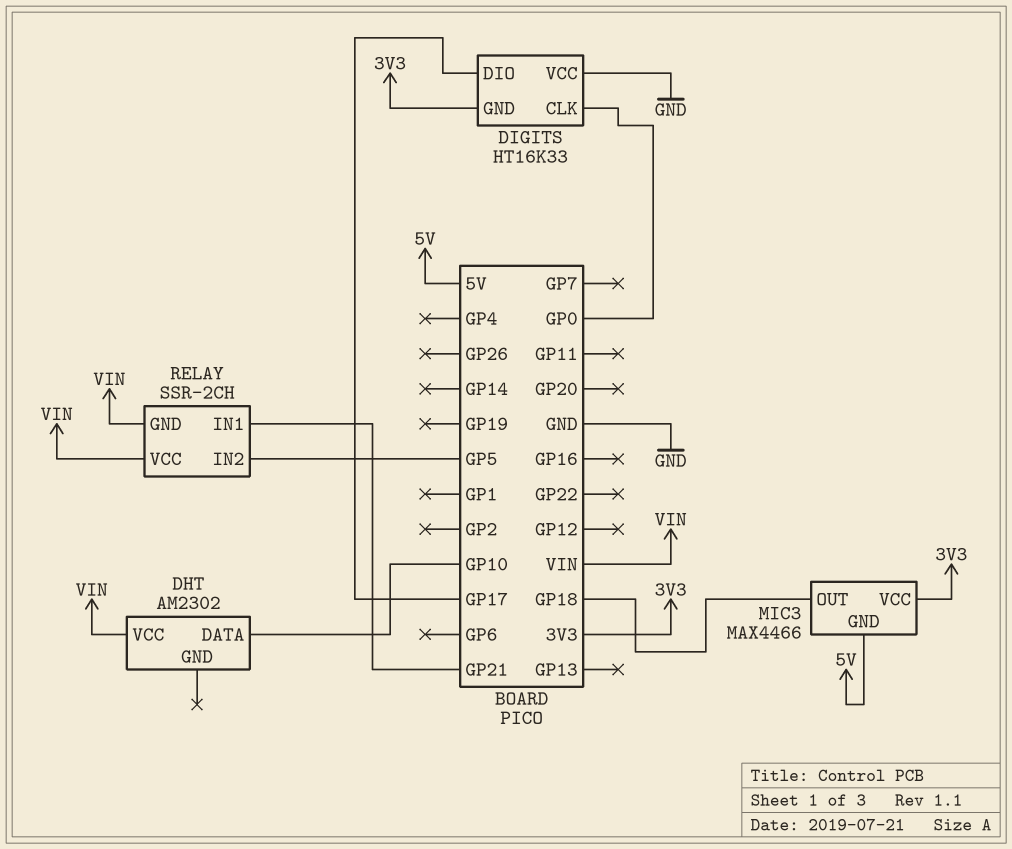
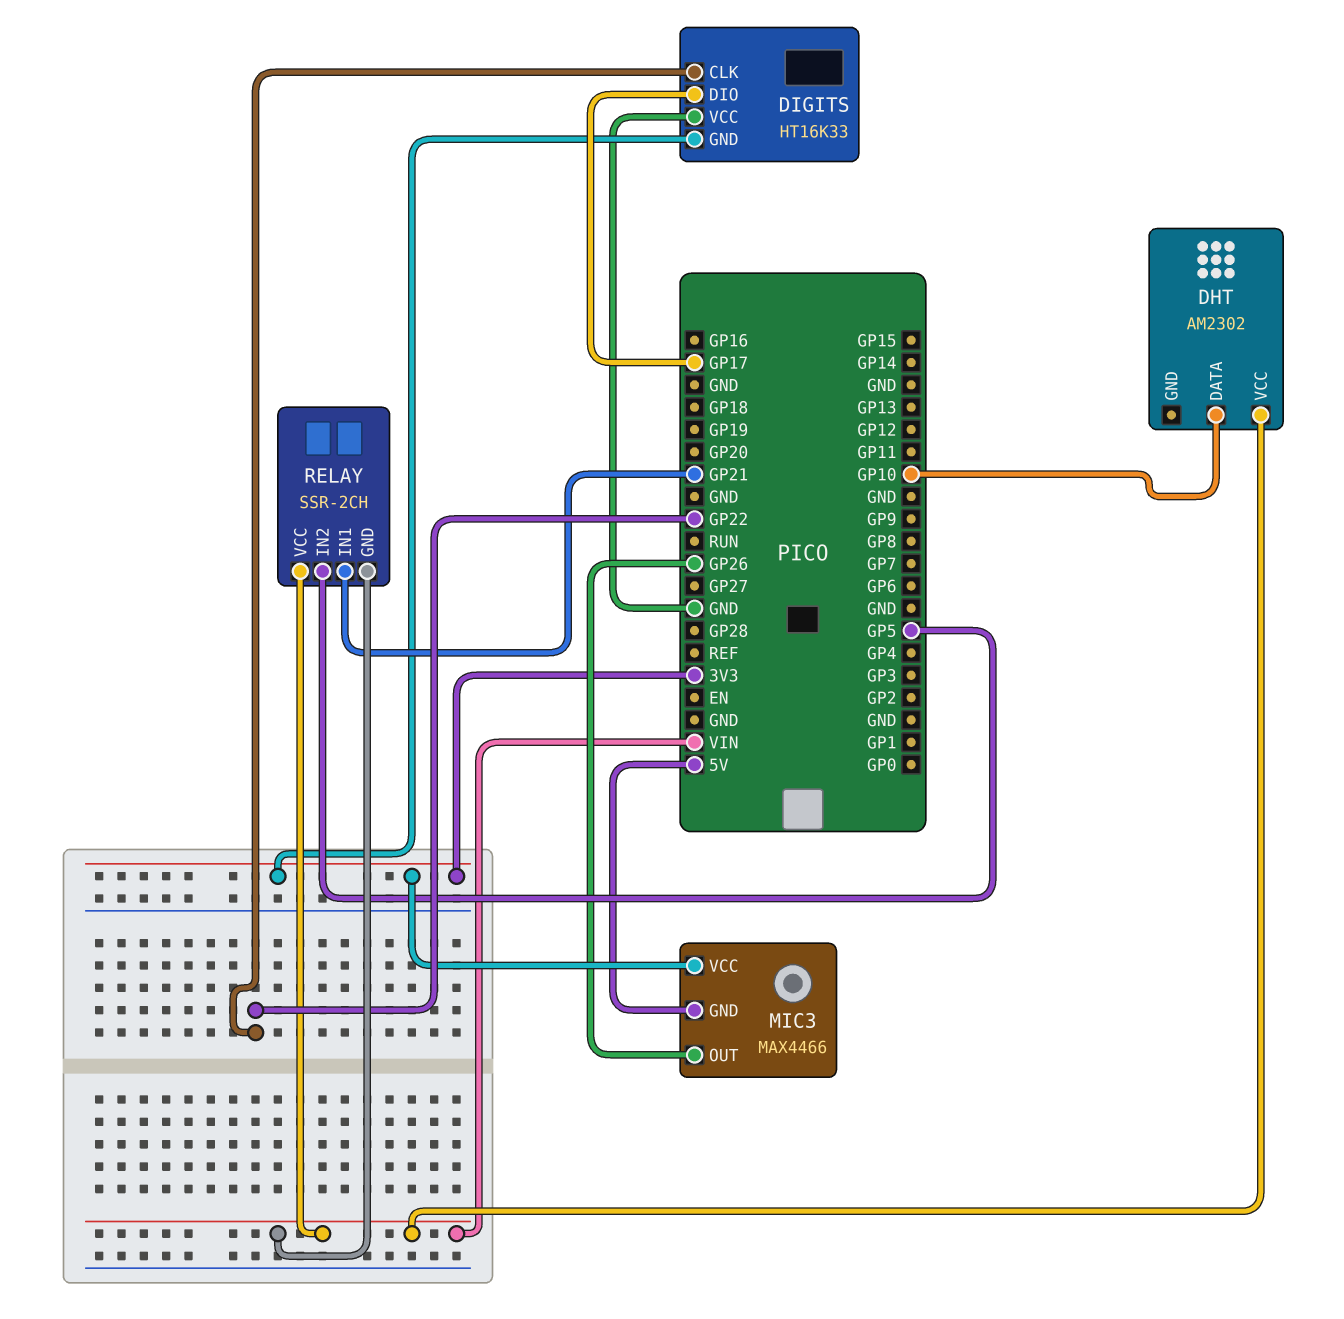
DIGITS pin CLK: GP0 -> GP22
MIC3 pin OUT: GP18 -> GP26

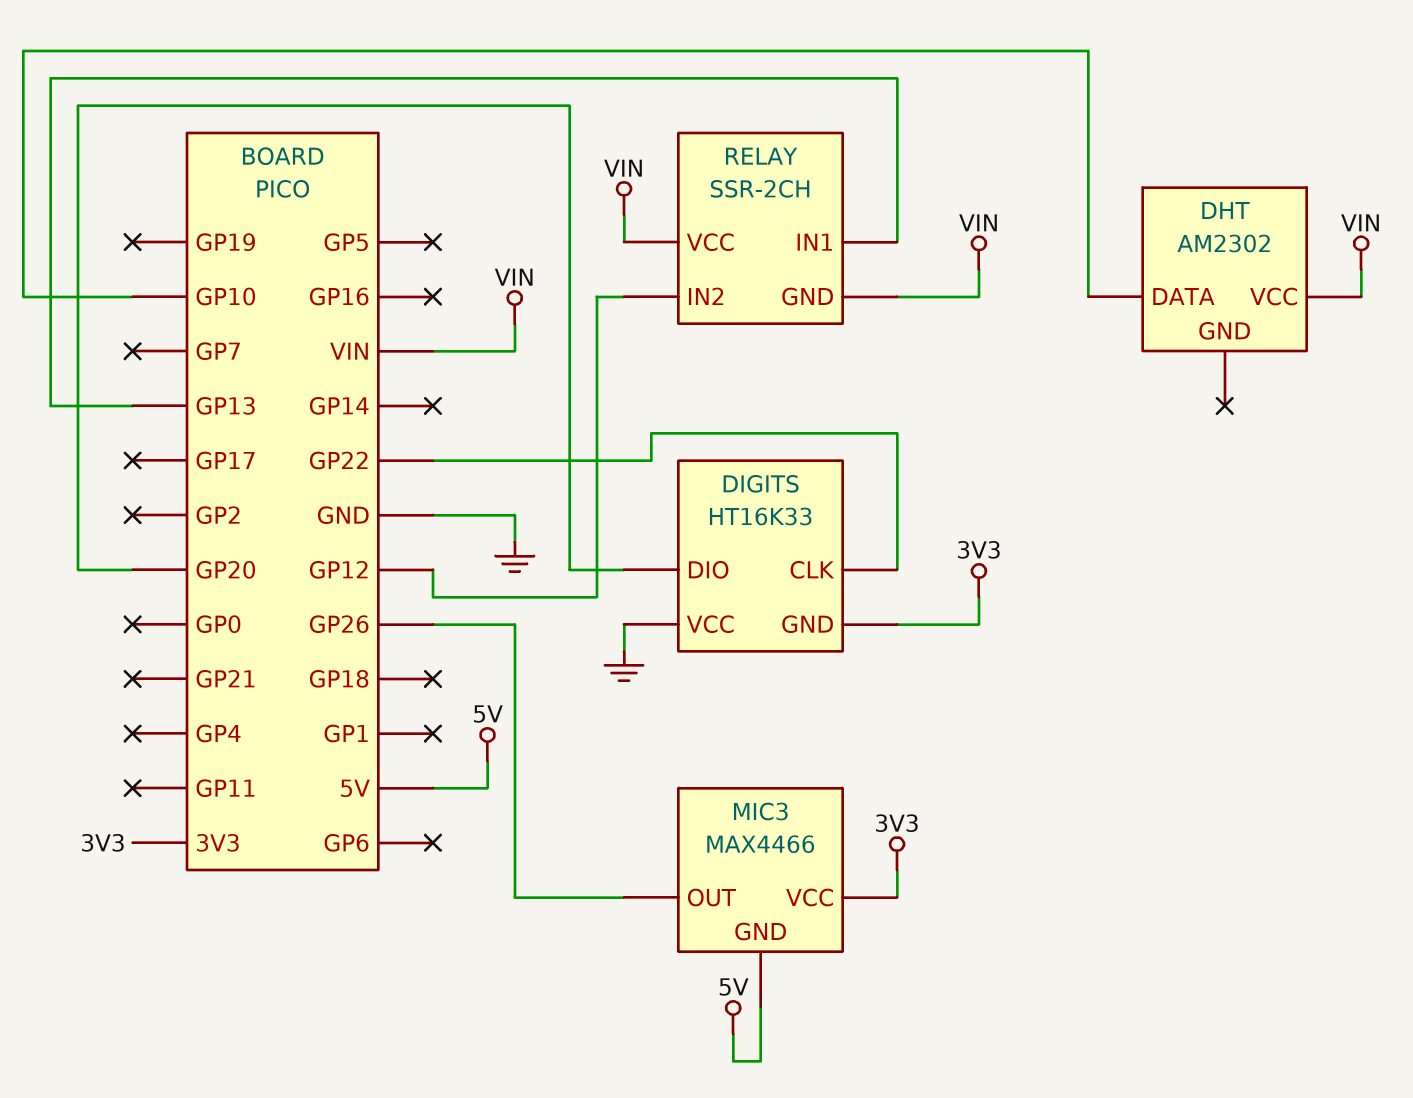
DIGITS pin DIO: GP17 -> GP20
RELAY pin IN1: GP21 -> GP13
RELAY pin IN2: GP5 -> GP12

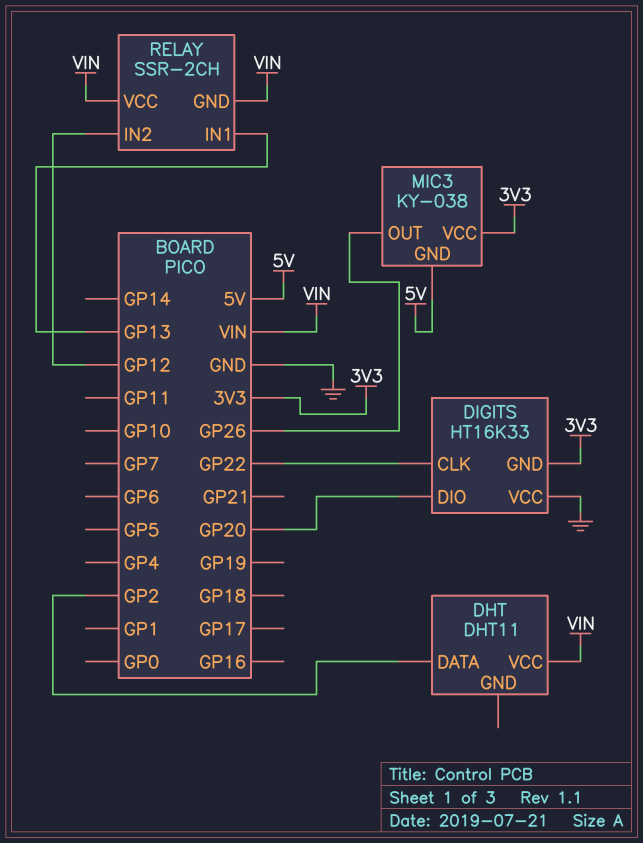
DHT: AM2302 -> DHT11
DHT pin DATA: GP10 -> GP2
MIC3: MAX4466 -> KY-038

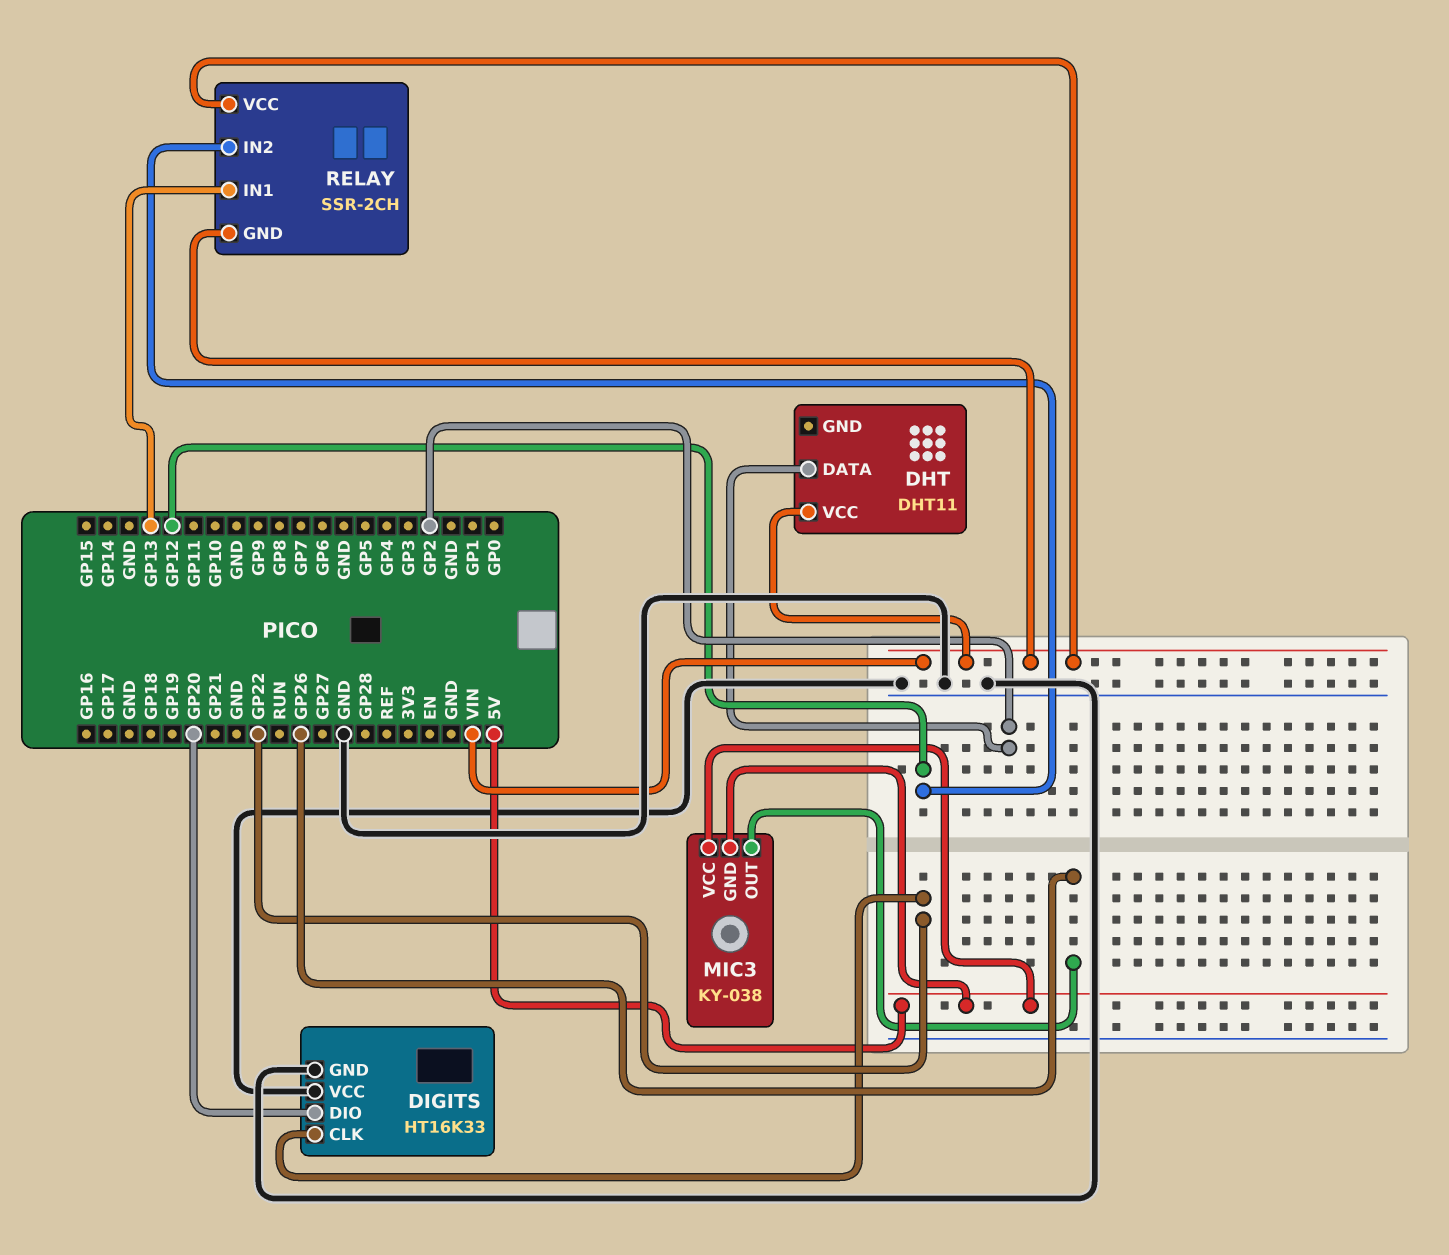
DIGITS pin GND: 3V3 -> GND
MIC3 pin VCC: 3V3 -> 5V

